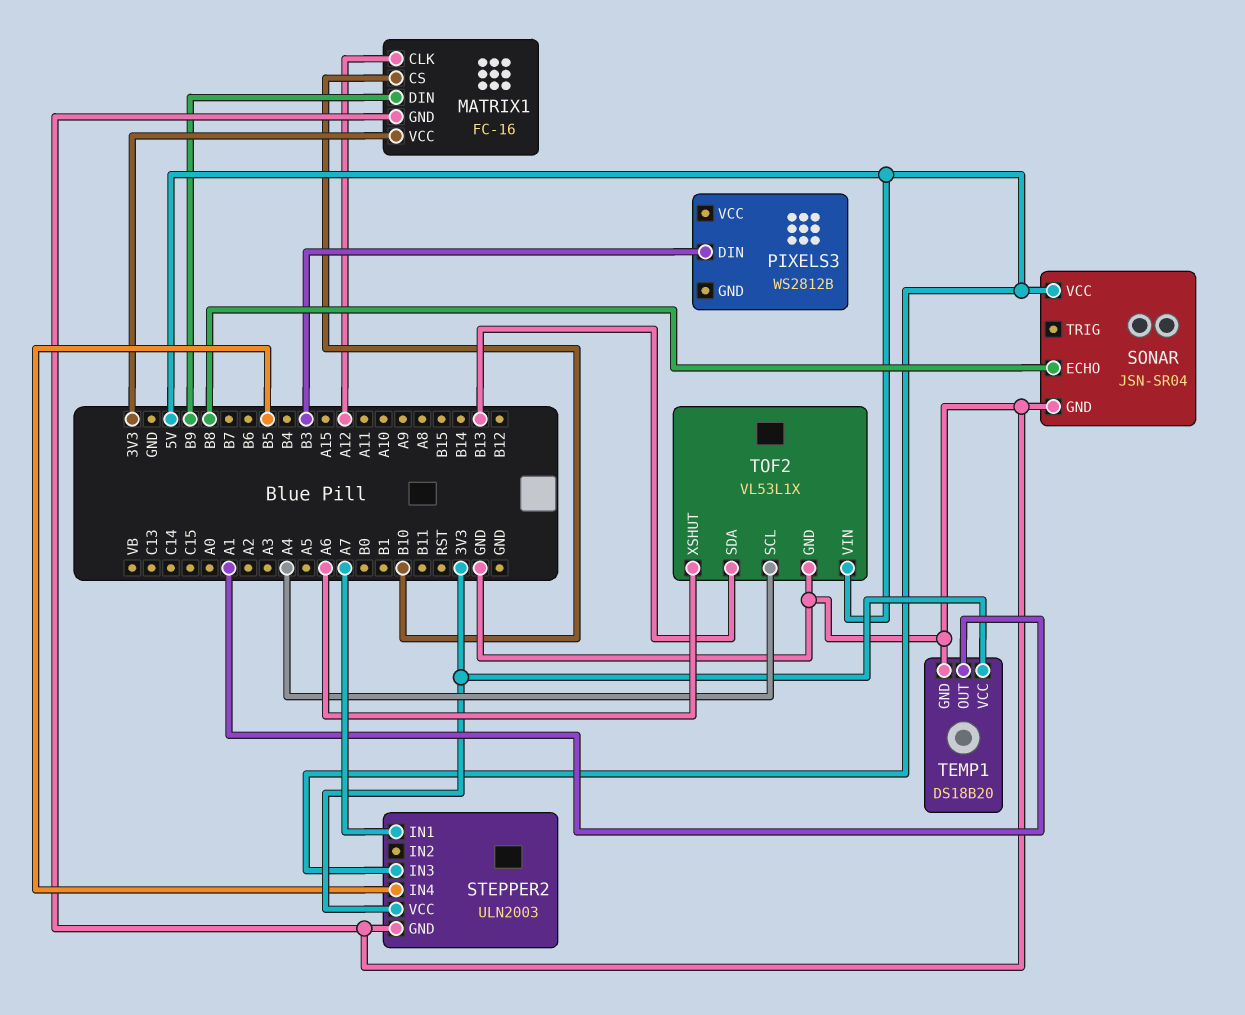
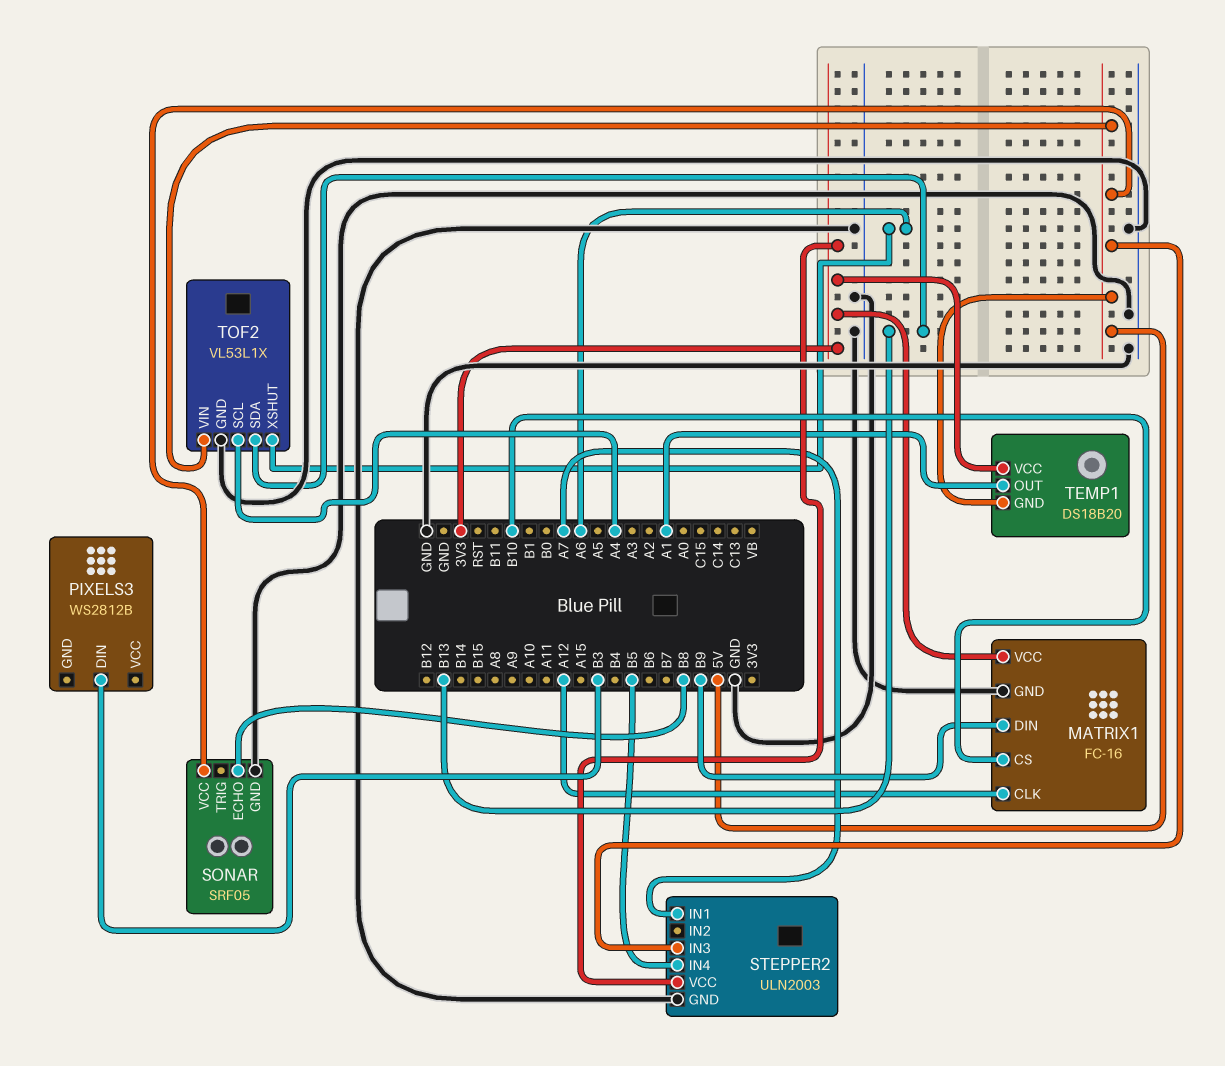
SONAR: JSN-SR04 -> SRF05
TEMP1 pin GND: GND -> 5V

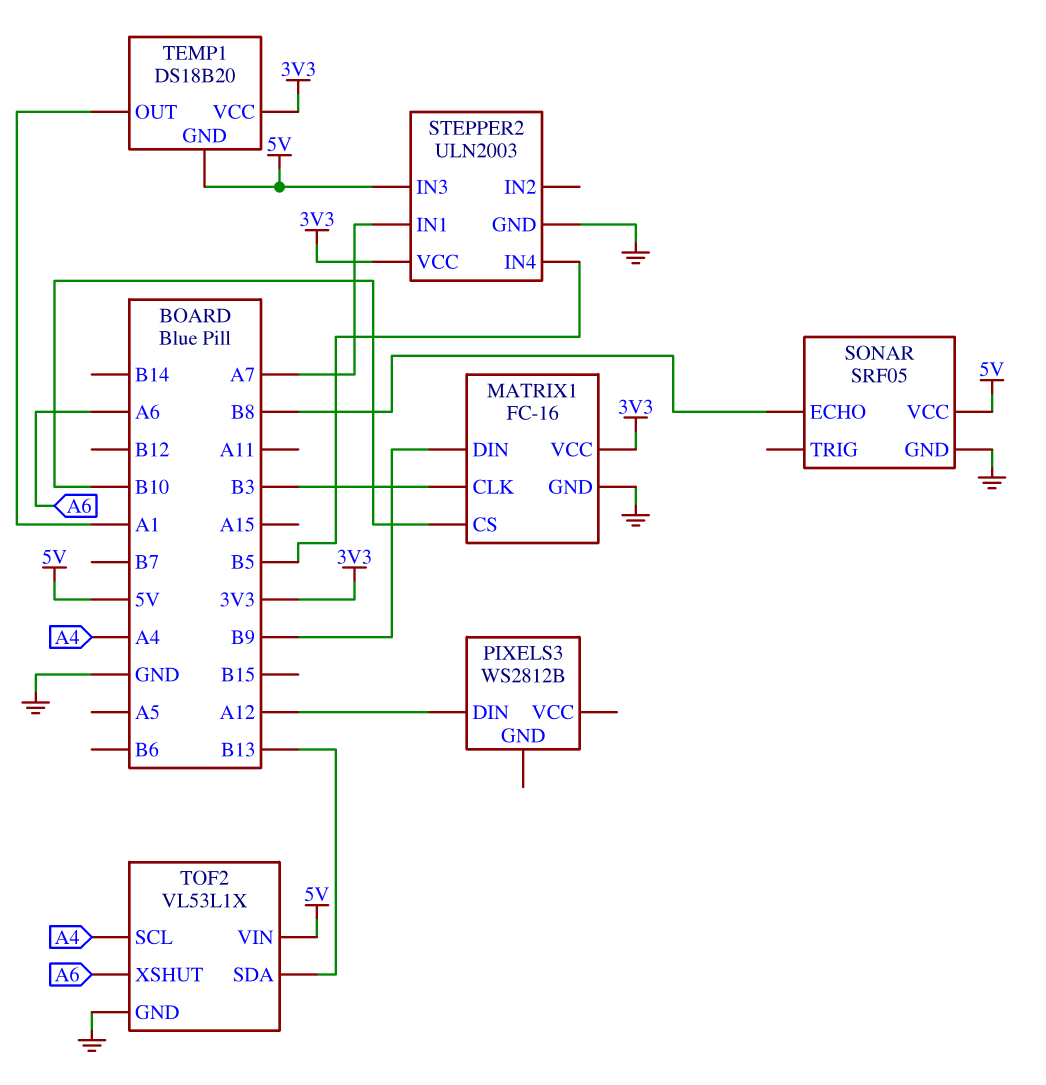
MATRIX1 pin CLK: A12 -> B3
PIXELS3 pin DIN: B3 -> A12

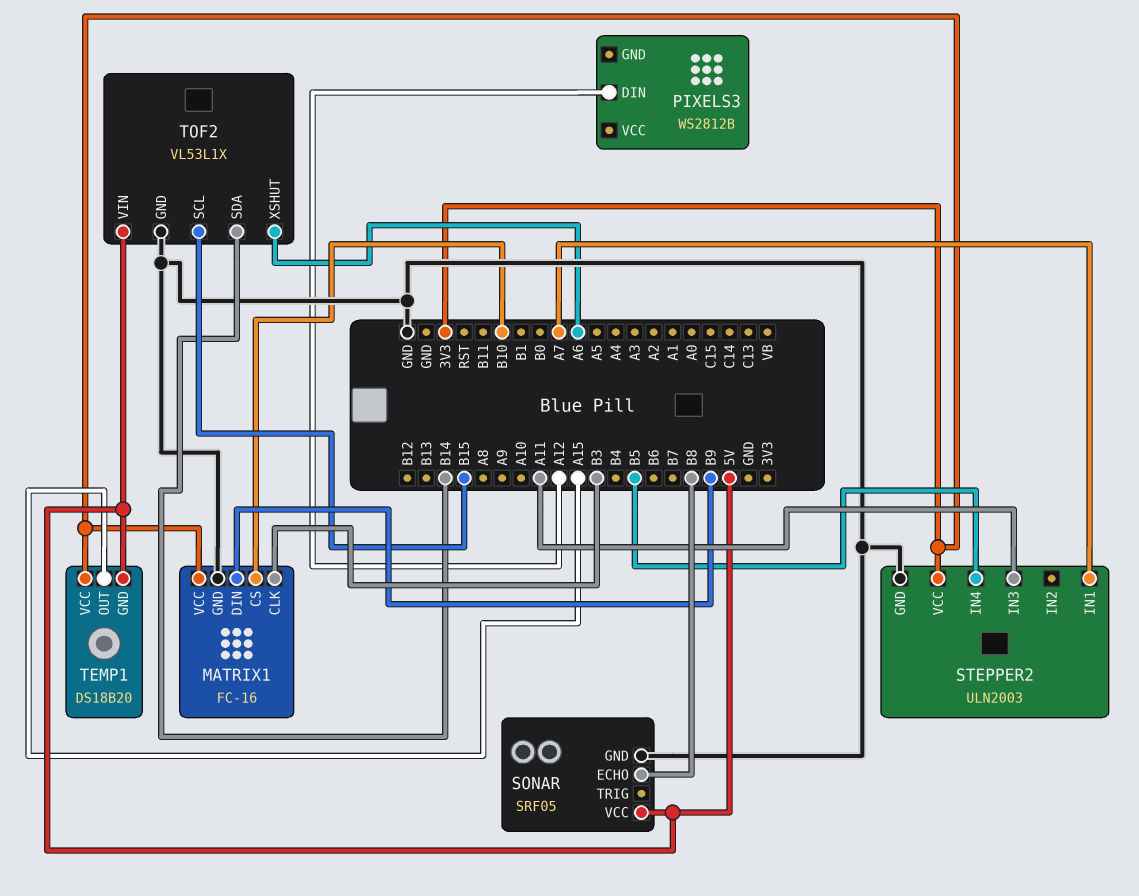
STEPPER2 pin IN3: 5V -> A11
TEMP1 pin OUT: A1 -> A15
TOF2 pin SCL: A4 -> B15
TOF2 pin SDA: B13 -> B14

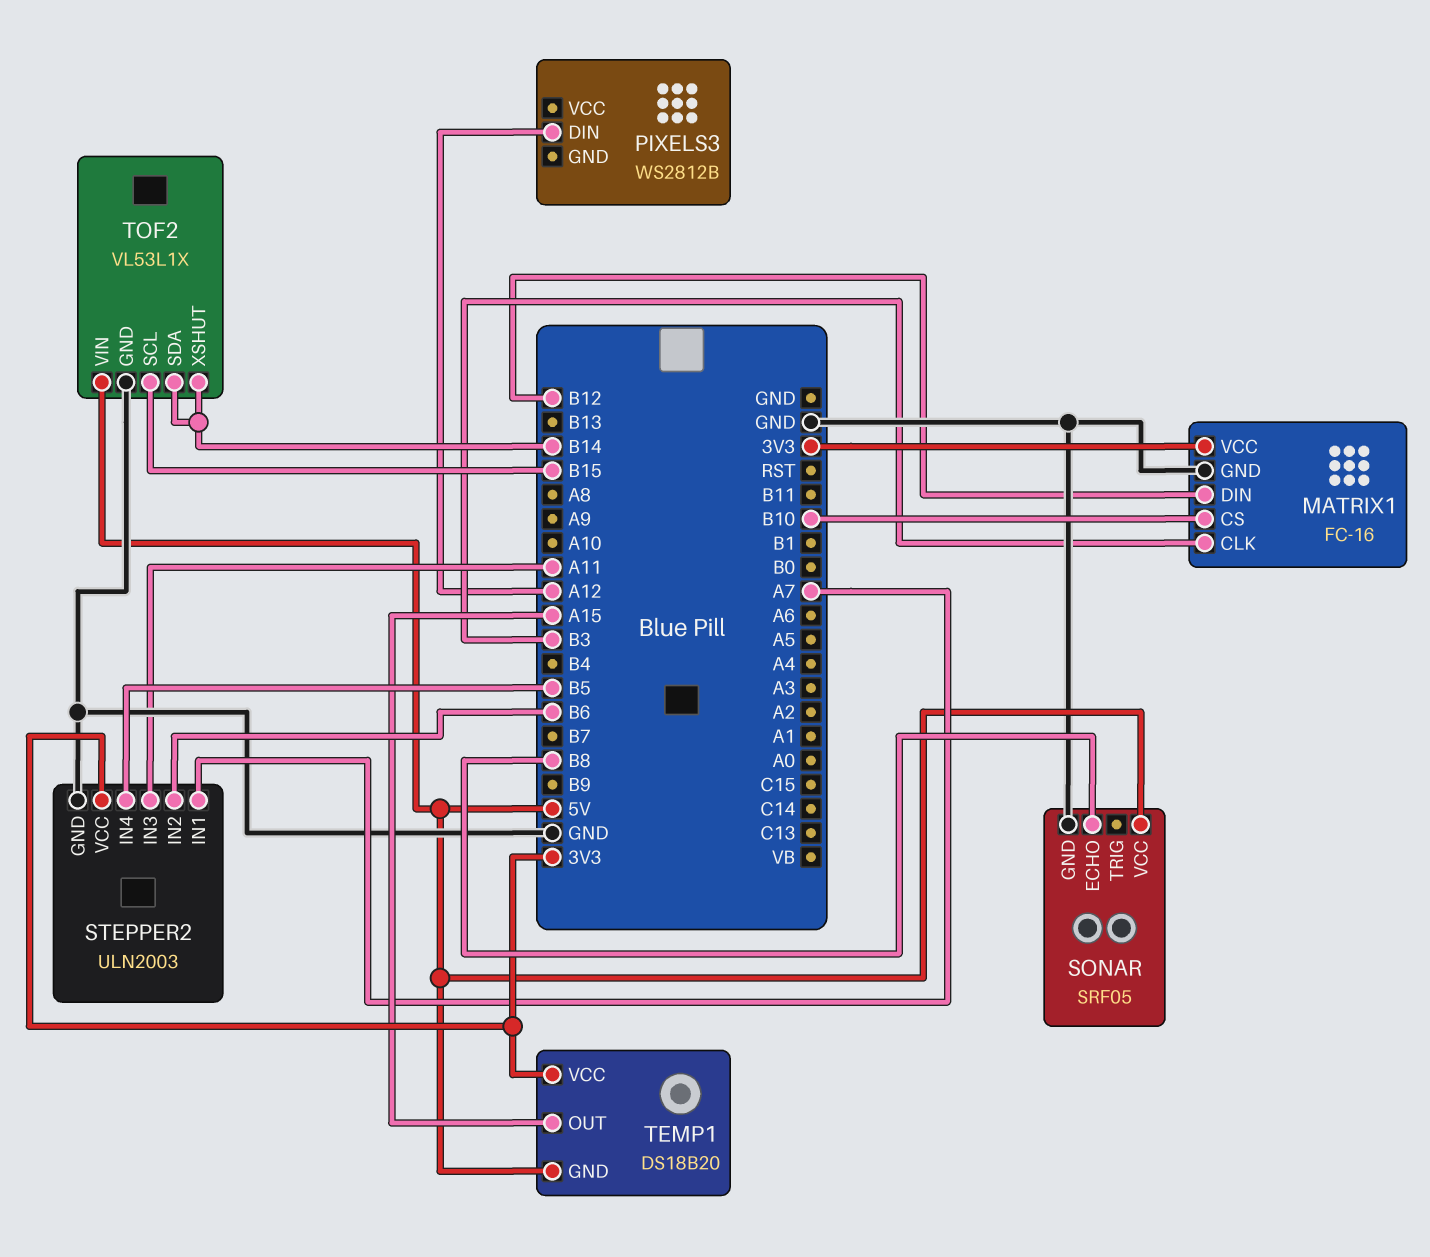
MATRIX1 pin DIN: B9 -> B12
STEPPER2 pin IN2: none -> B6
TOF2 pin XSHUT: A6 -> B14

